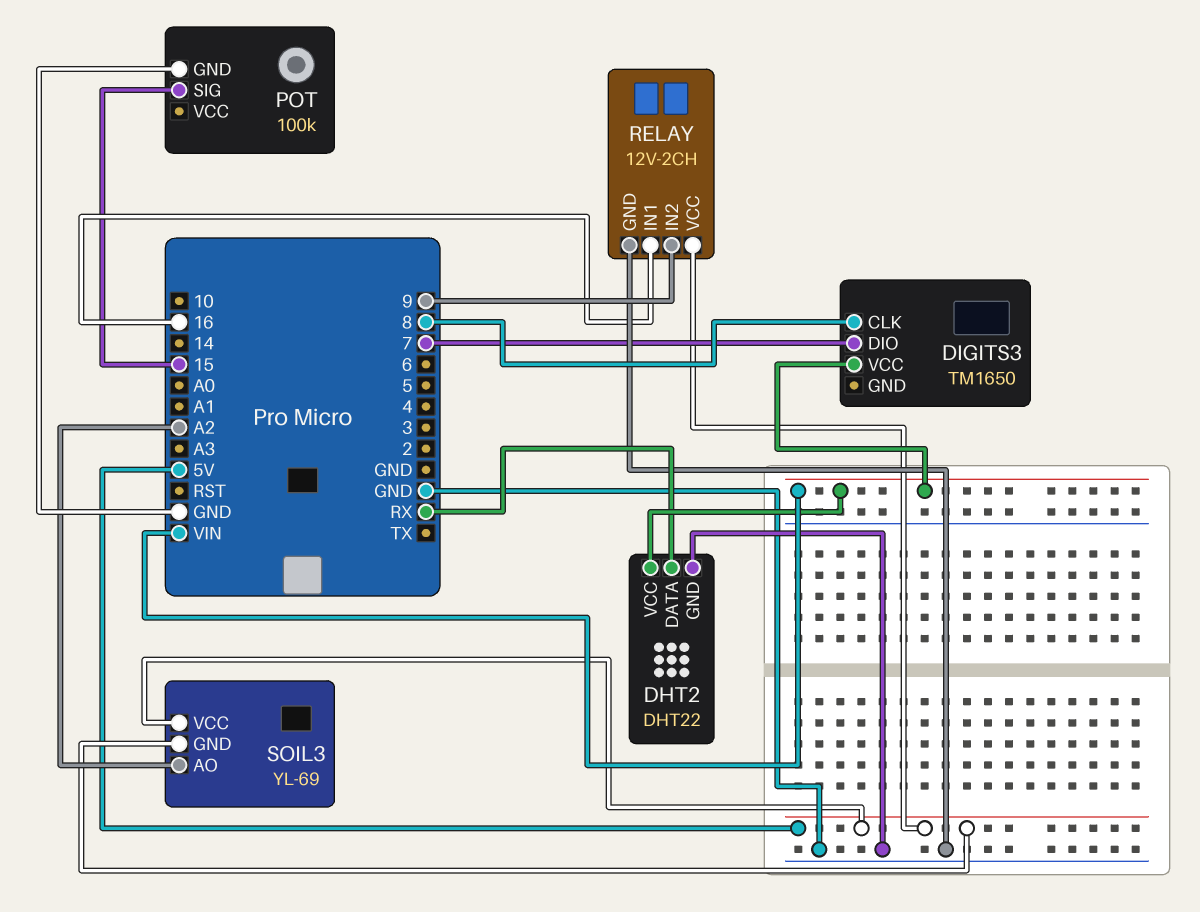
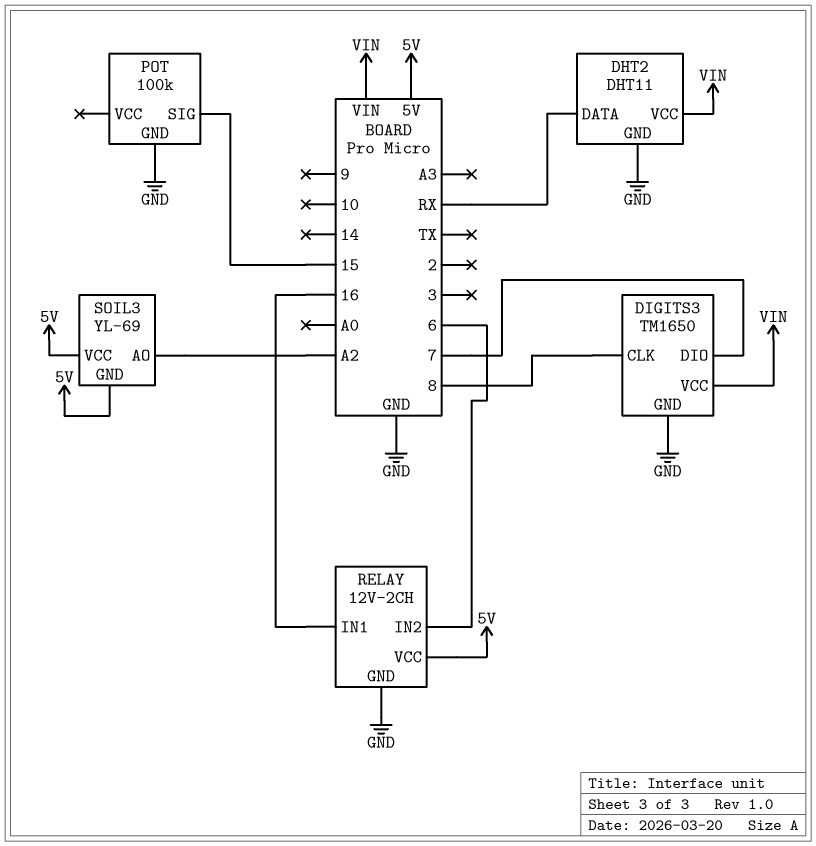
DHT2: DHT22 -> DHT11
DIGITS3 pin GND: none -> GND
RELAY pin IN2: 9 -> 6

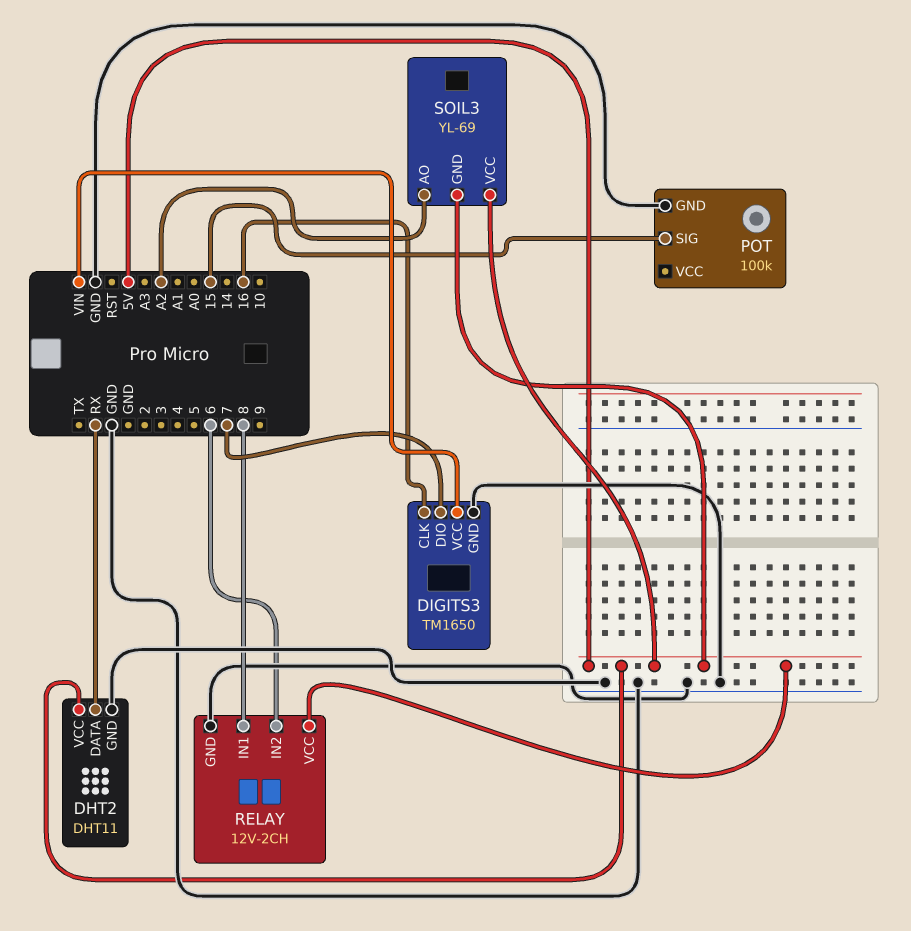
DHT2 pin VCC: VIN -> 5V
DIGITS3 pin CLK: 8 -> 16
RELAY pin IN1: 16 -> 8

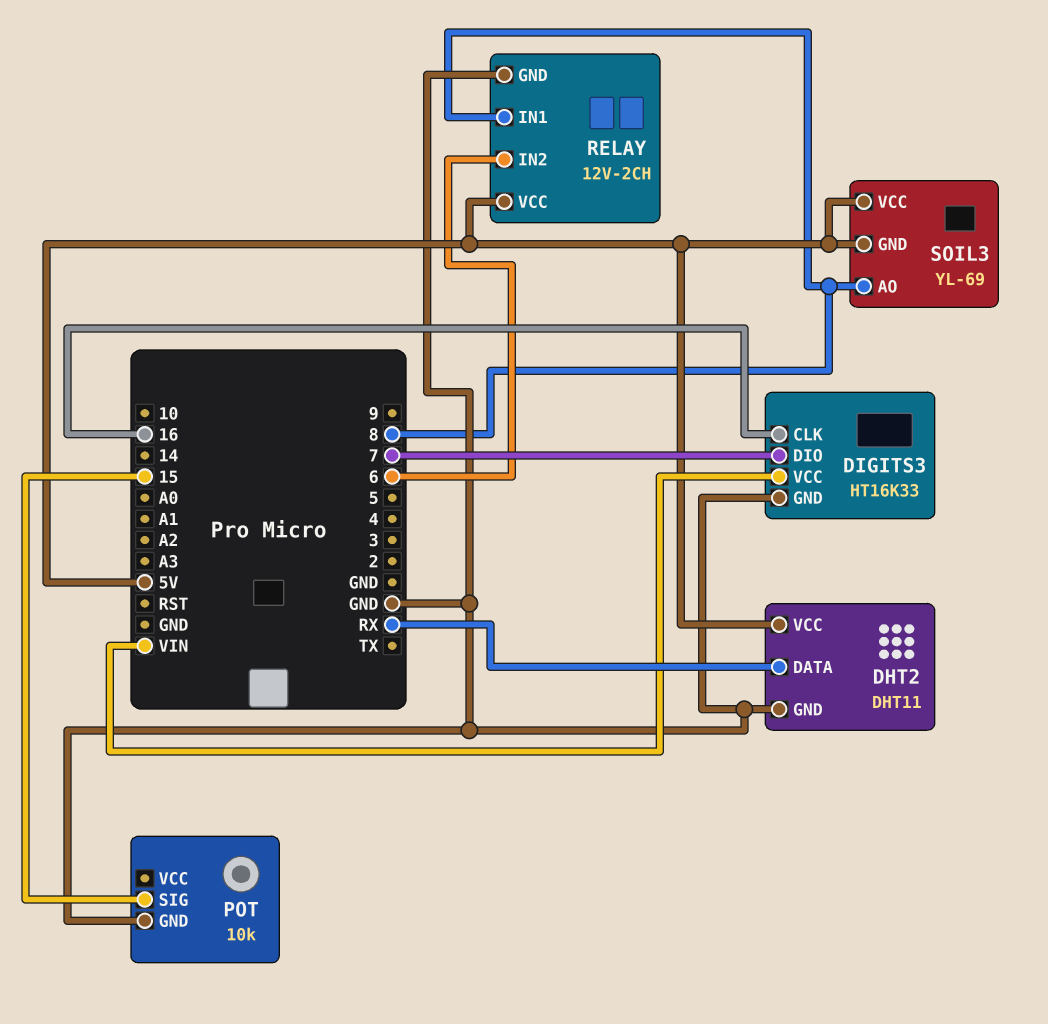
DIGITS3: TM1650 -> HT16K33
POT: 100k -> 10k
SOIL3 pin AO: A2 -> 8

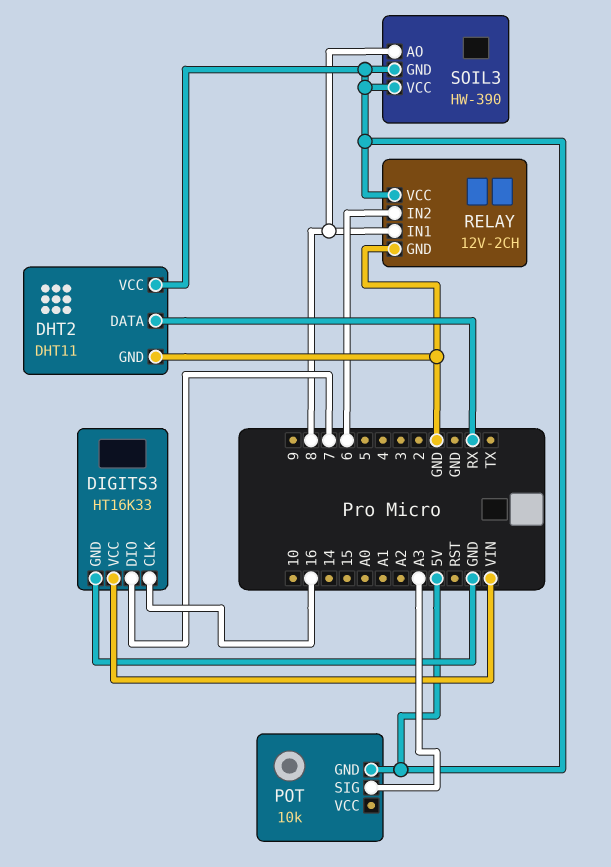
POT pin GND: GND -> 5V
POT pin SIG: 15 -> A3
SOIL3: YL-69 -> HW-390

